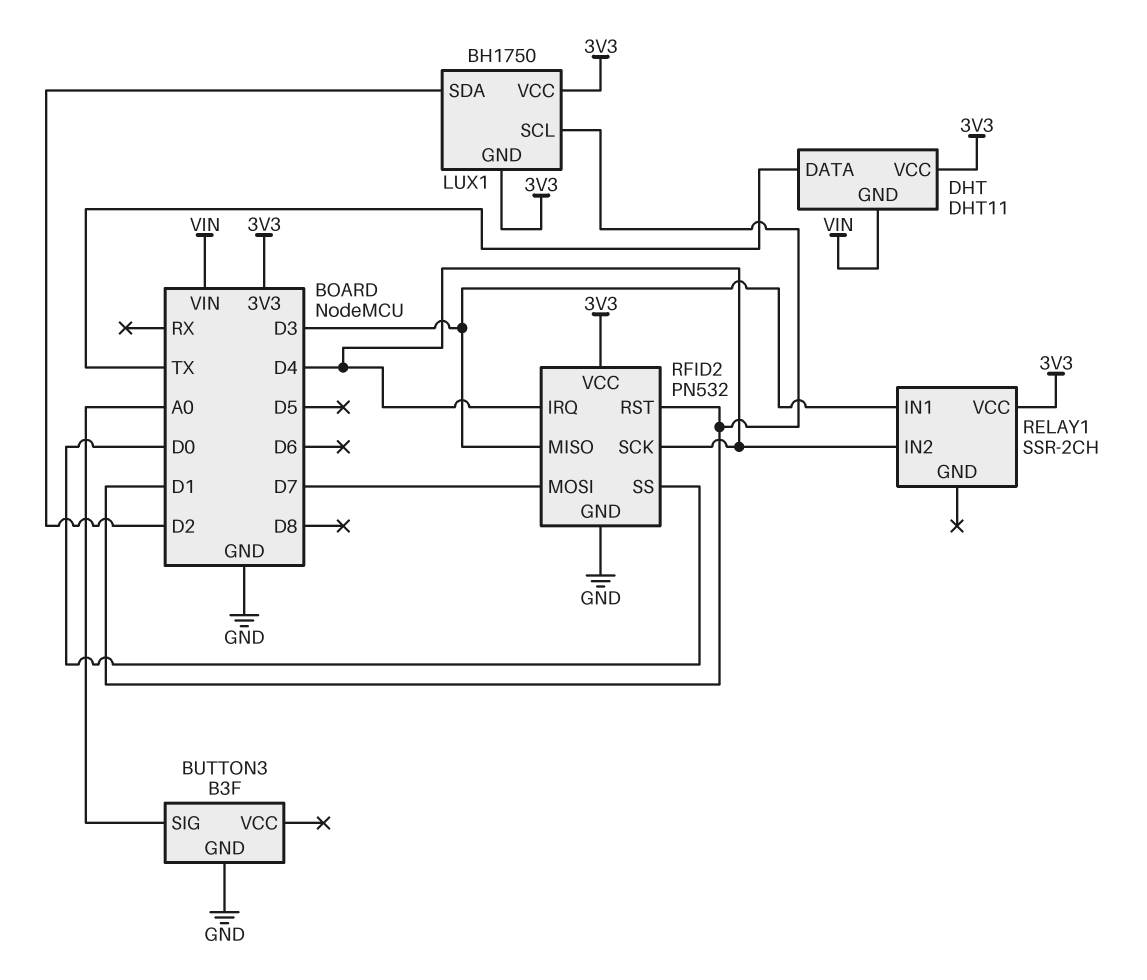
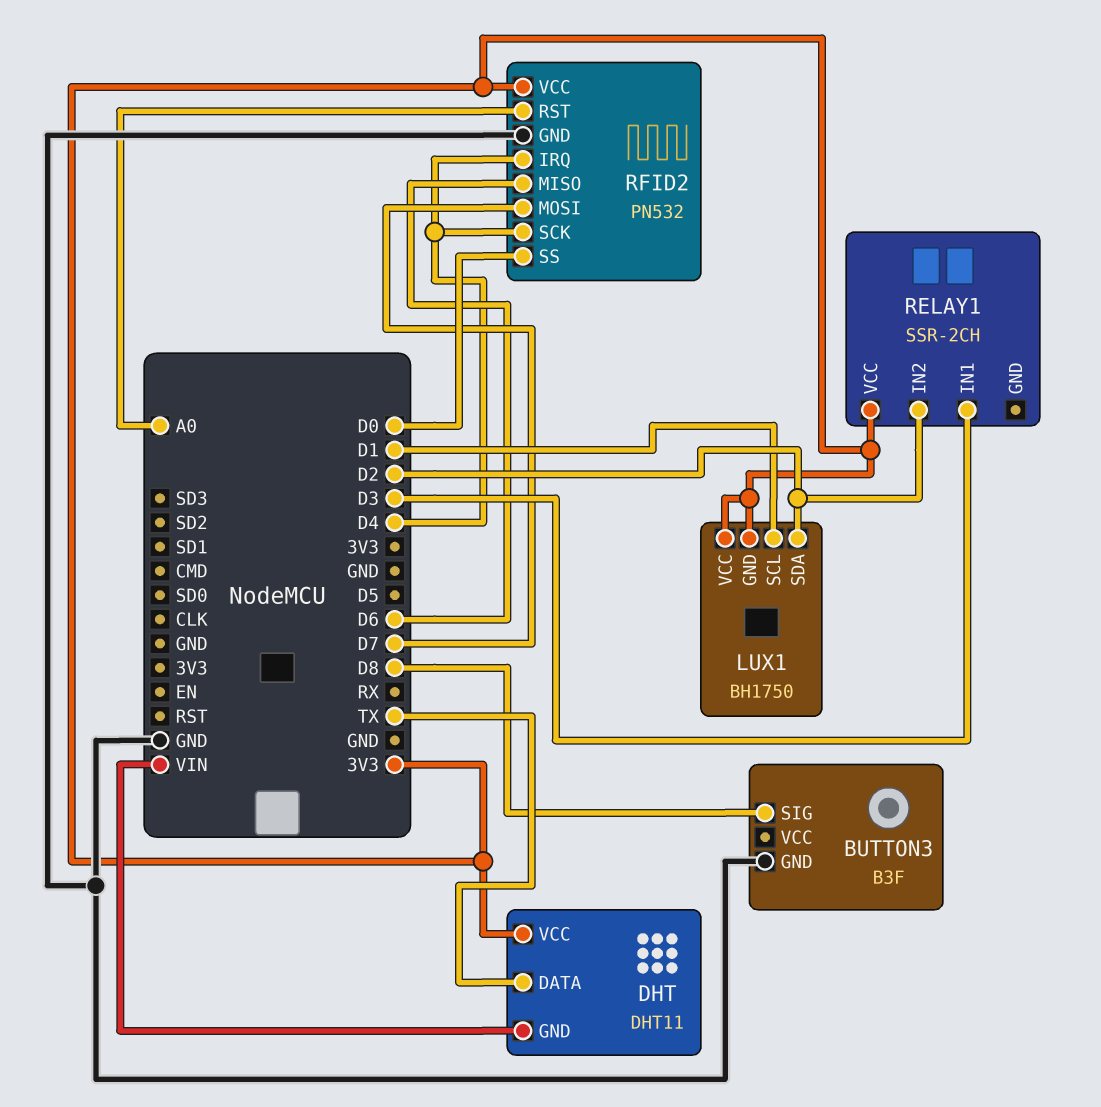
BUTTON3 pin SIG: A0 -> D8
RELAY1 pin IN2: D4 -> D2
RFID2 pin MISO: D3 -> D6
RFID2 pin RST: D1 -> A0

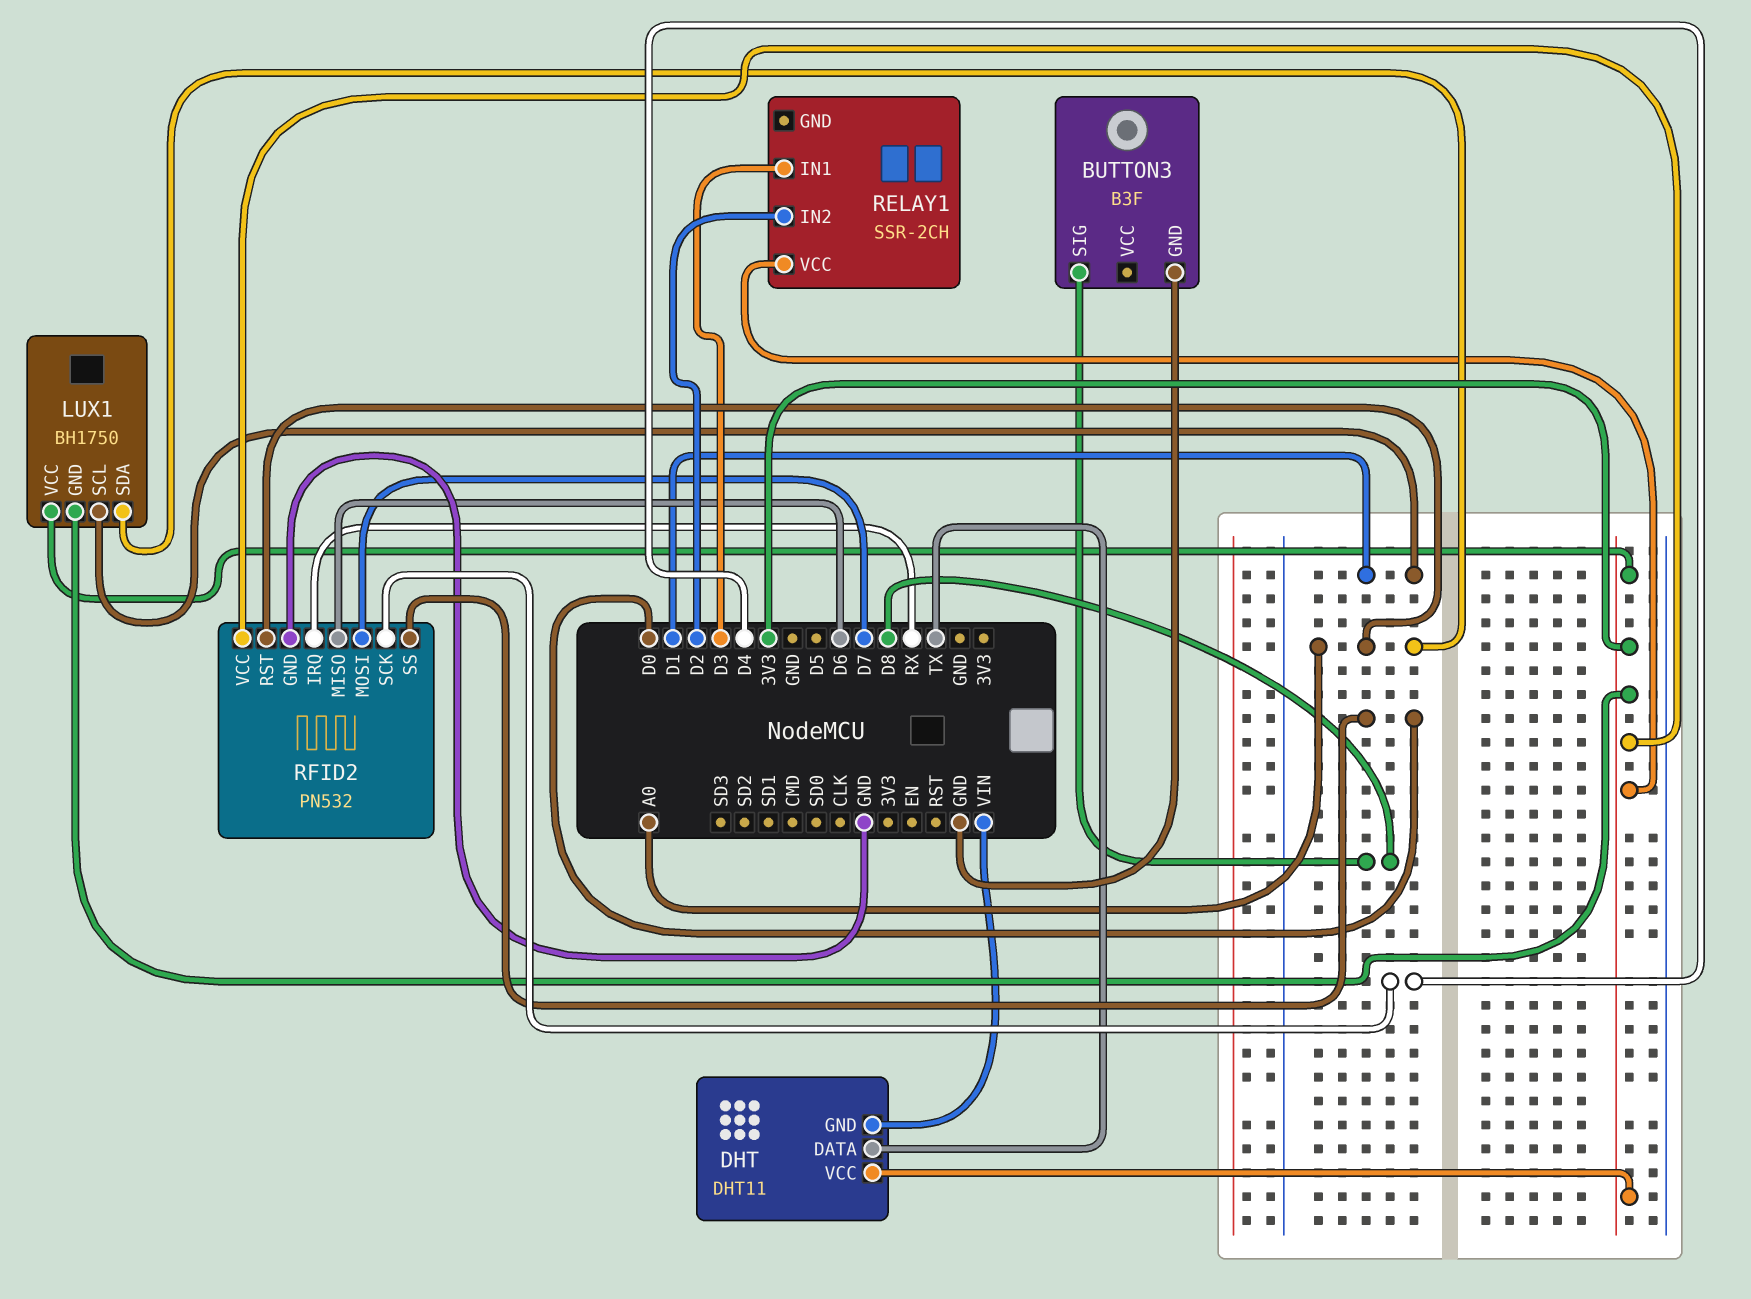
LUX1 pin SDA: D2 -> A0
RFID2 pin IRQ: D4 -> RX

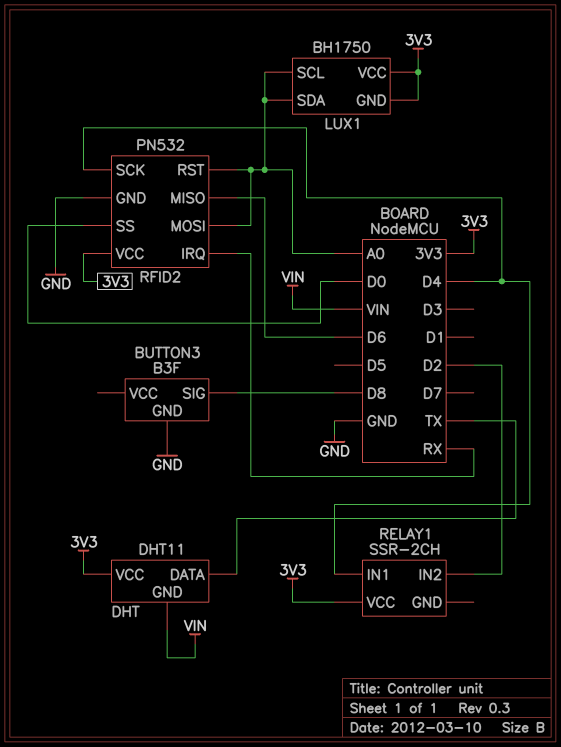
LUX1 pin SCL: D1 -> A0
RELAY1 pin IN1: D3 -> D4
RFID2 pin MOSI: D7 -> A0

